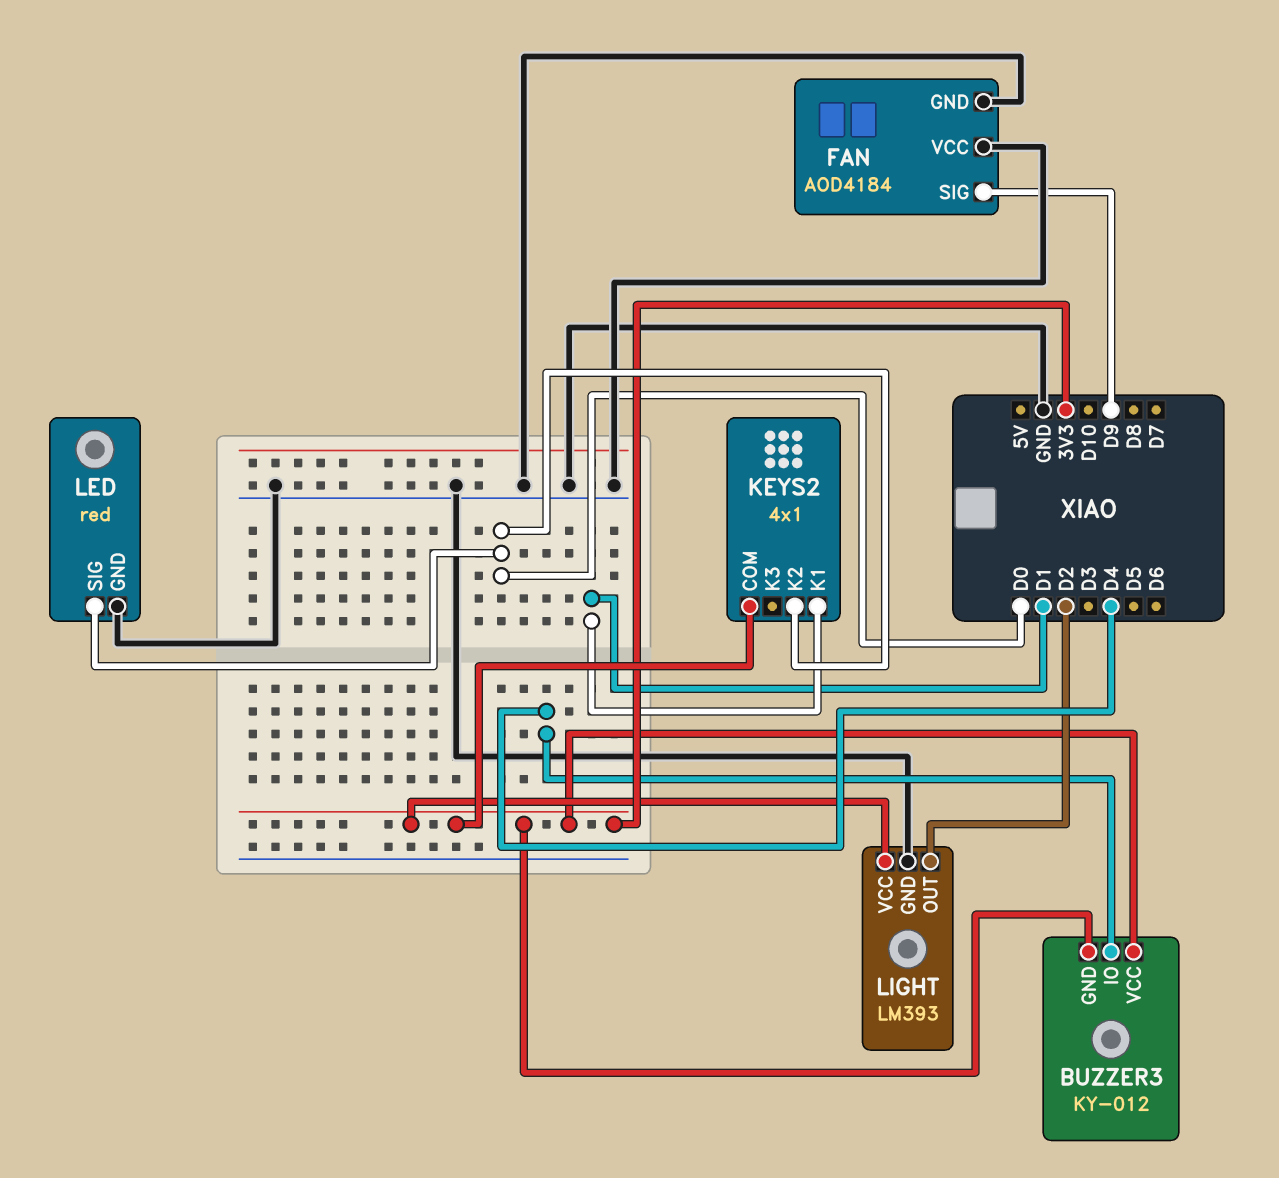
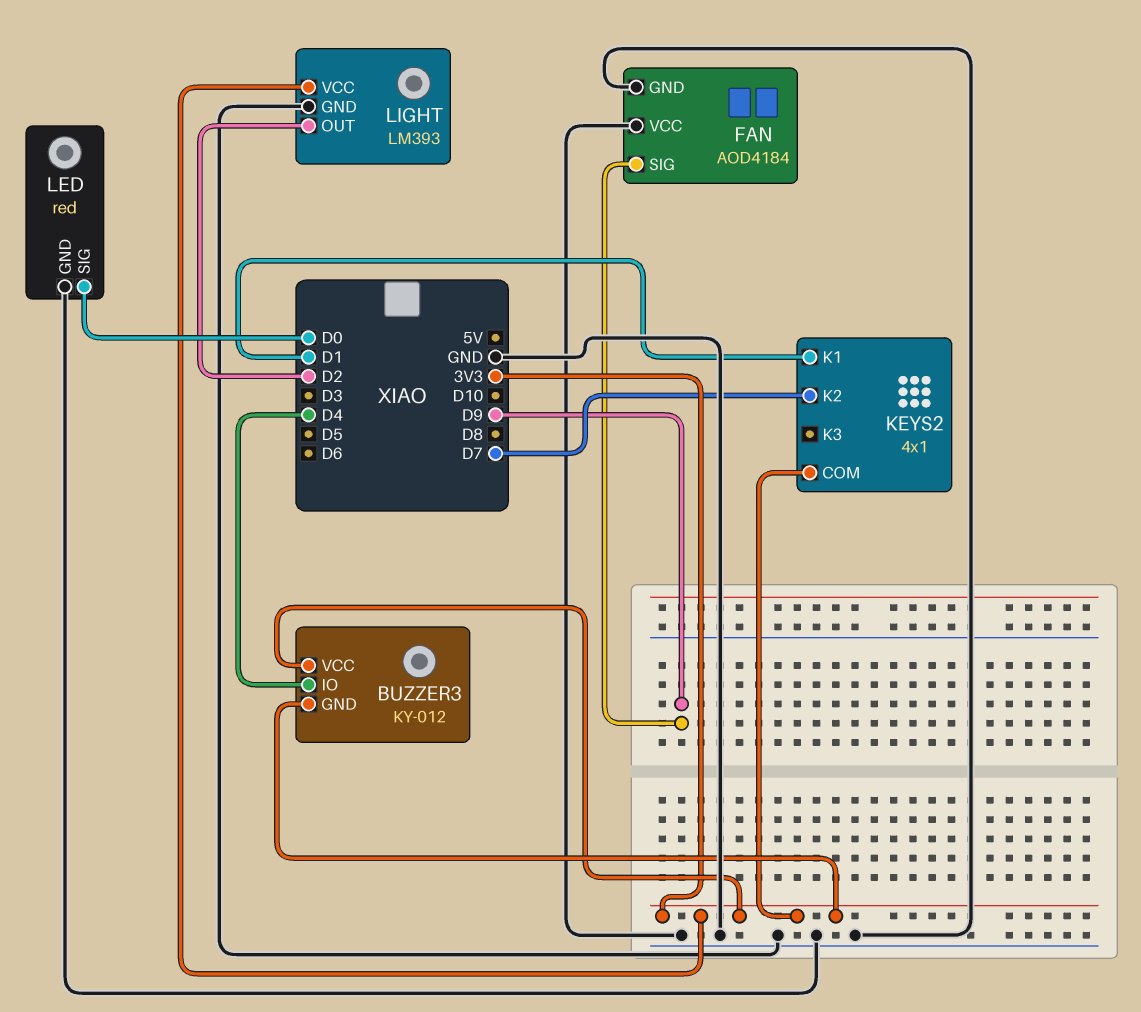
KEYS2 pin K2: D0 -> D7

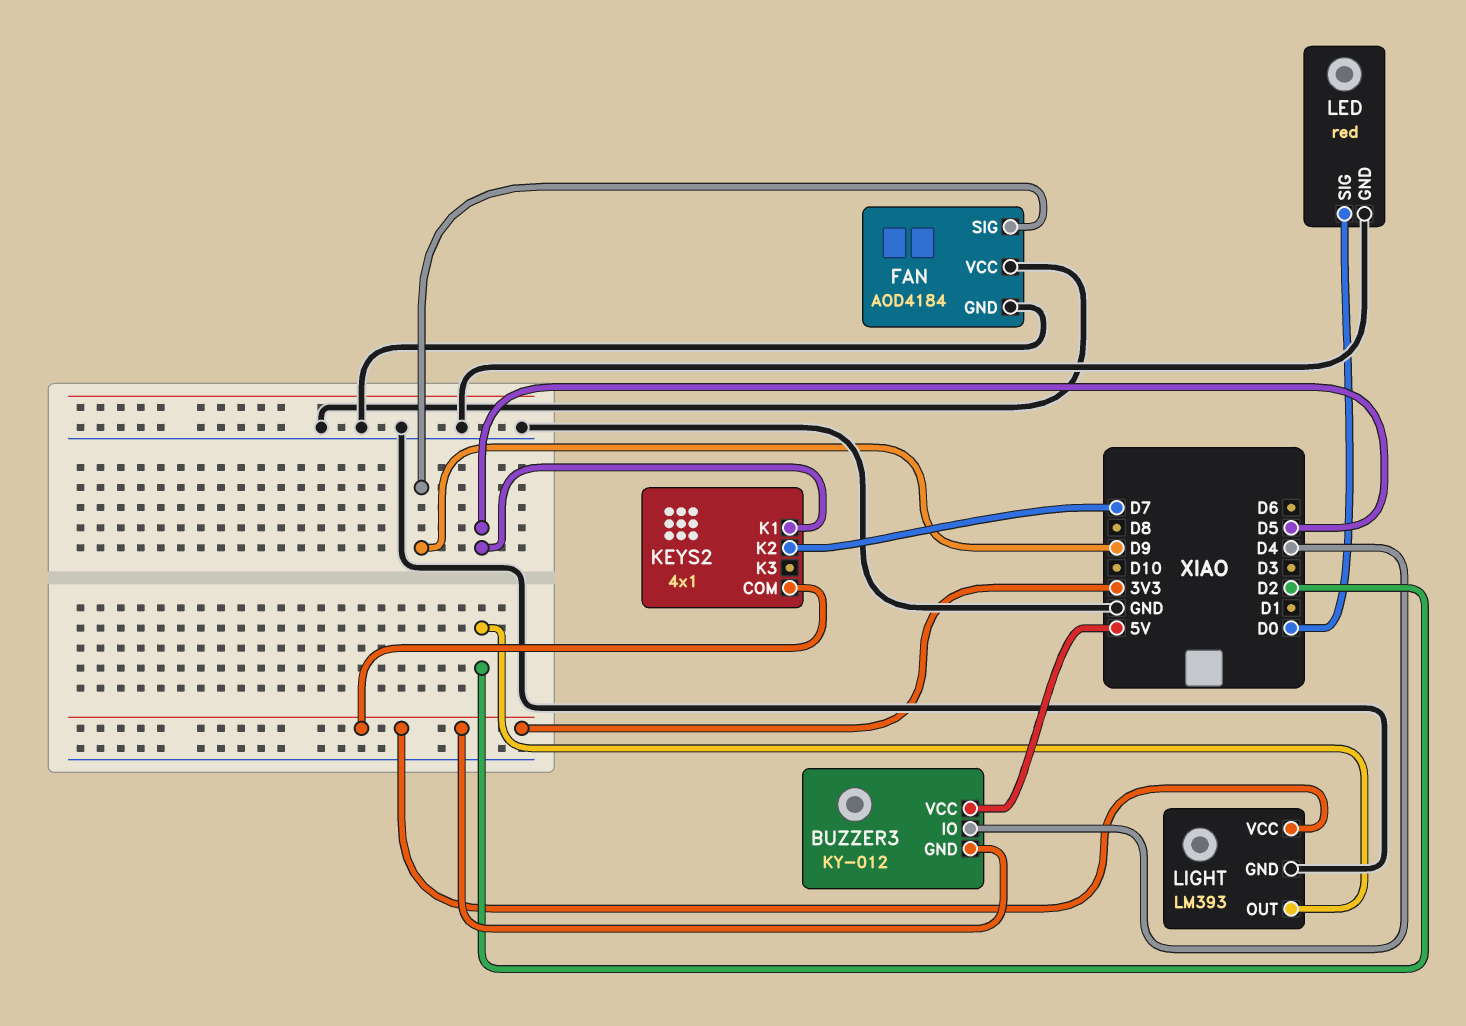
BUZZER3 pin VCC: 3V3 -> 5V
KEYS2 pin K1: D1 -> D5

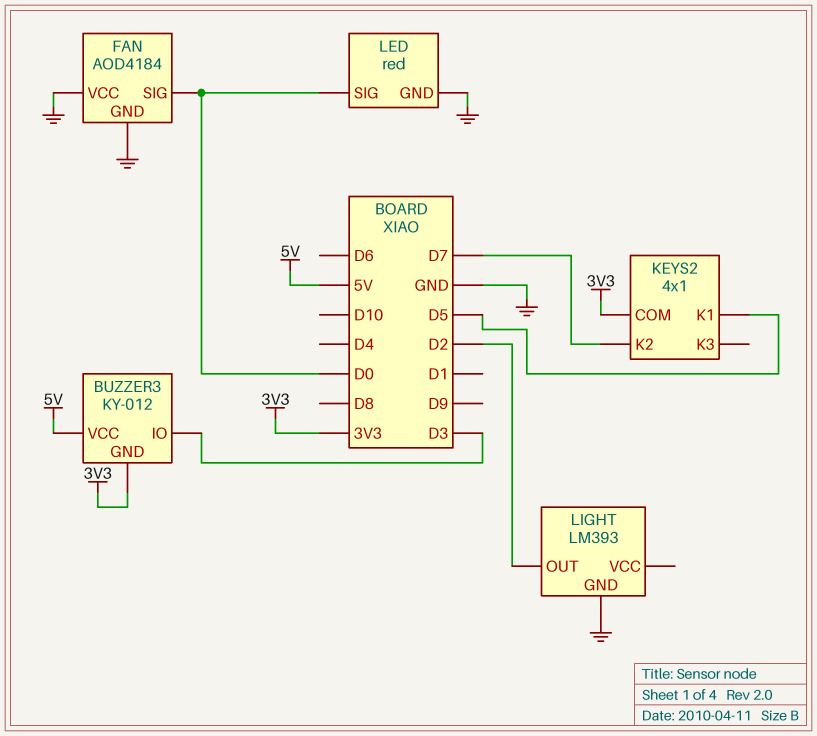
BUZZER3 pin IO: D4 -> D3
FAN pin SIG: D9 -> D0
LIGHT pin VCC: 3V3 -> none

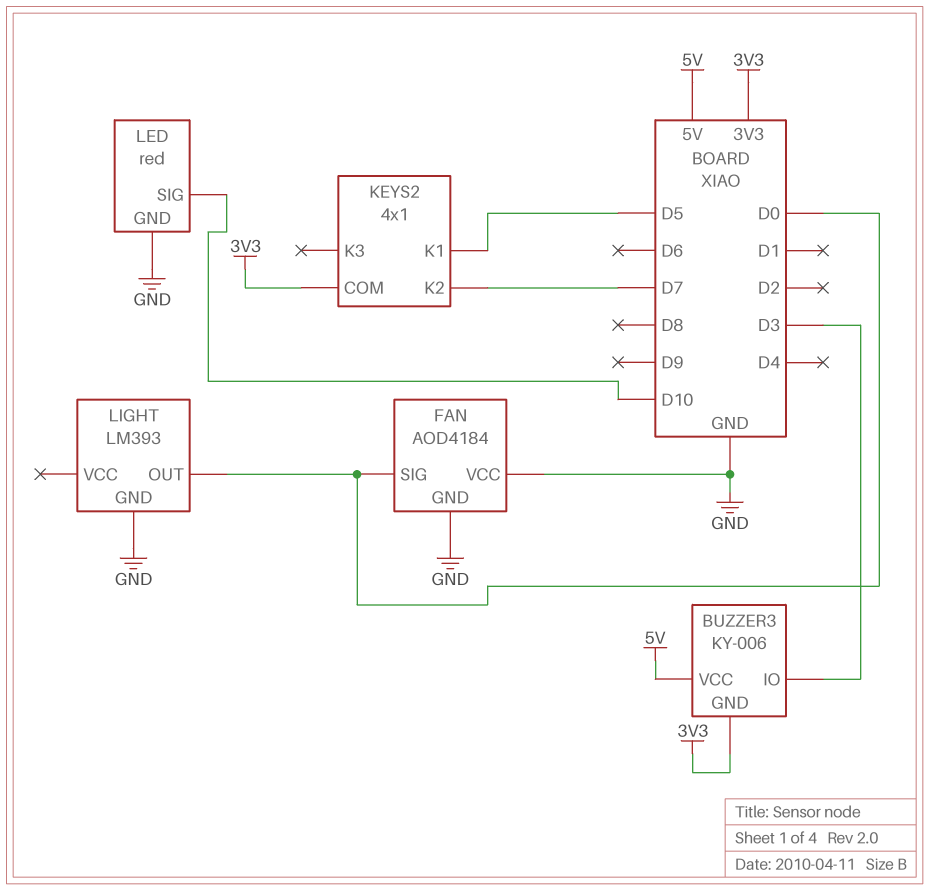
BUZZER3: KY-012 -> KY-006
LED pin SIG: D0 -> D10
LIGHT pin OUT: D2 -> D0

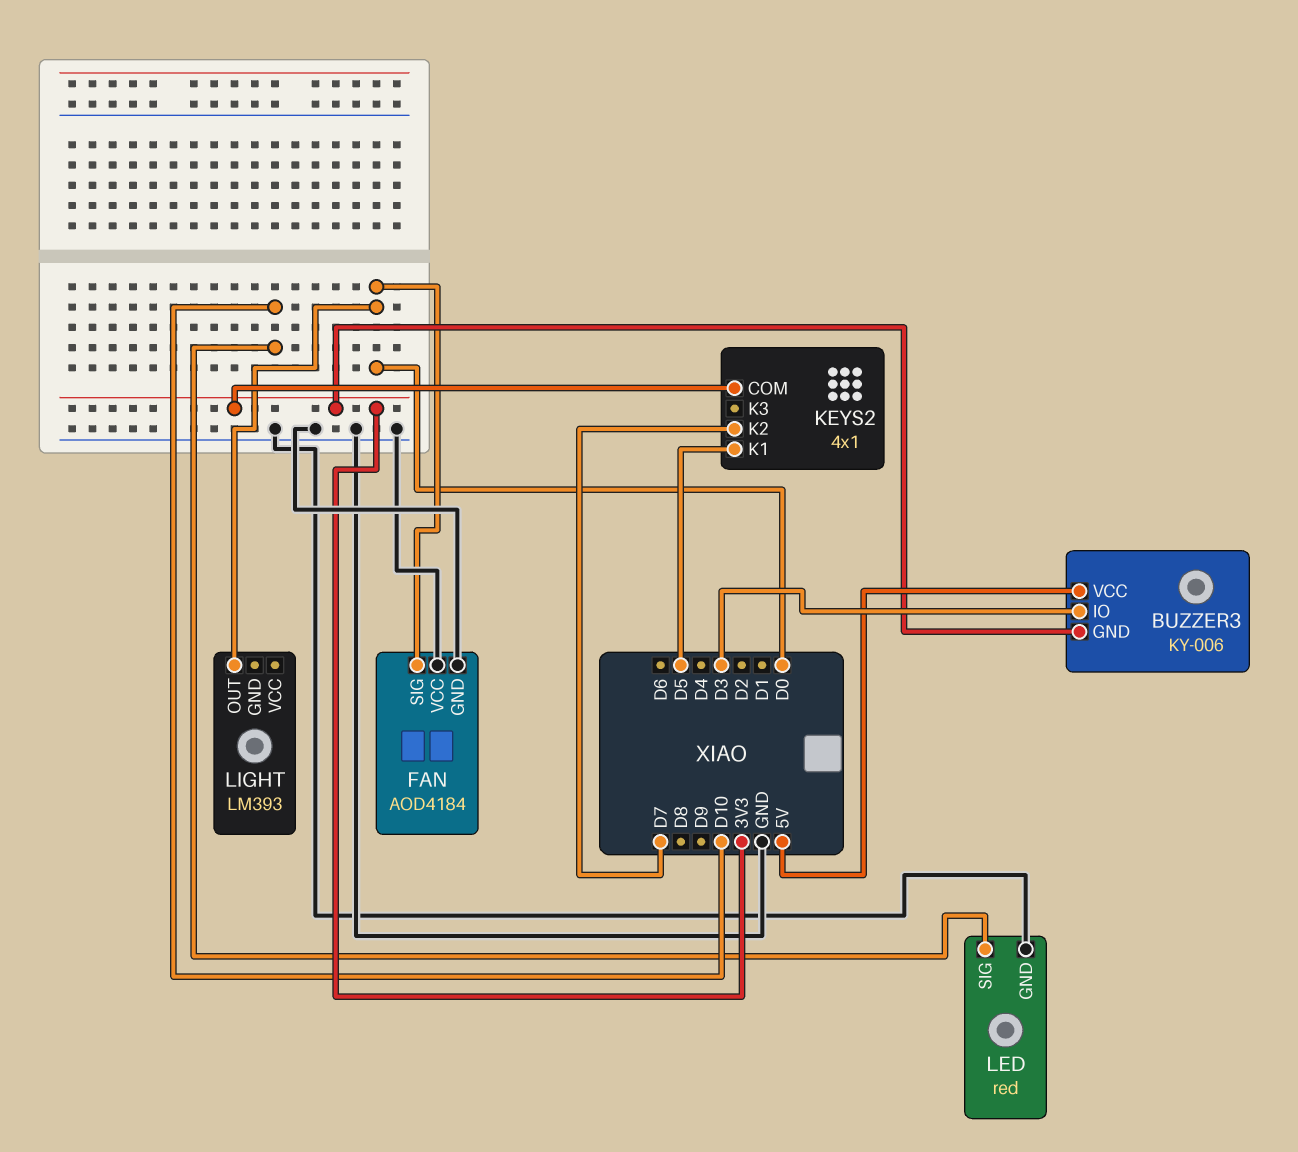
LIGHT pin GND: GND -> none

